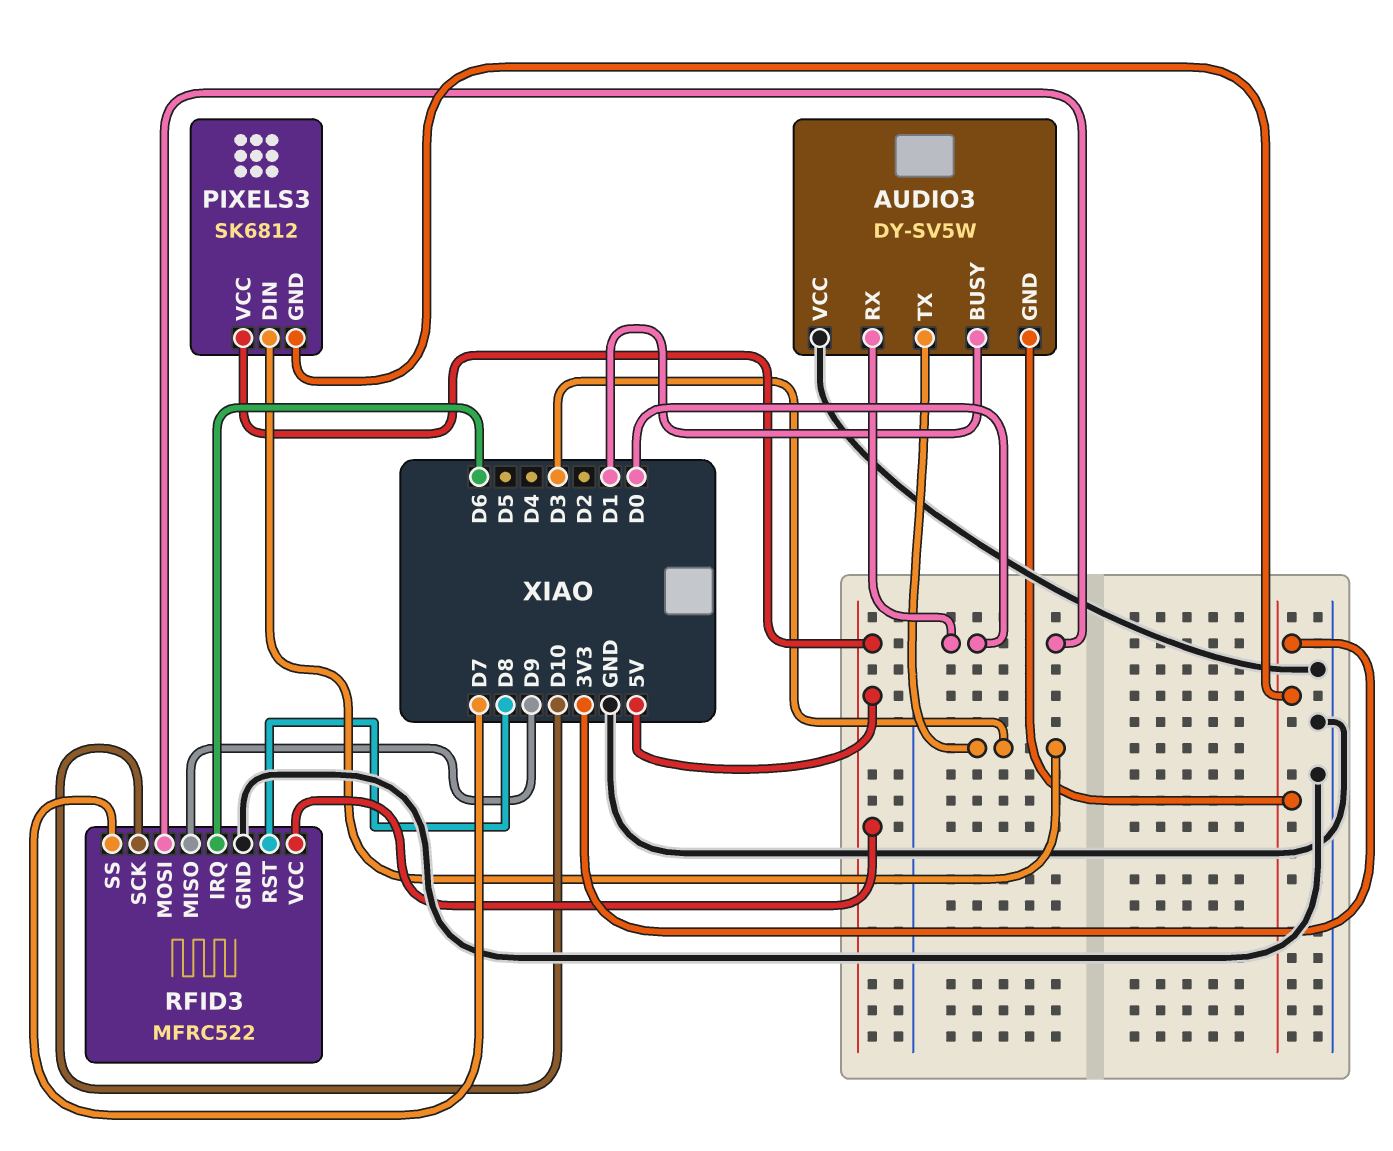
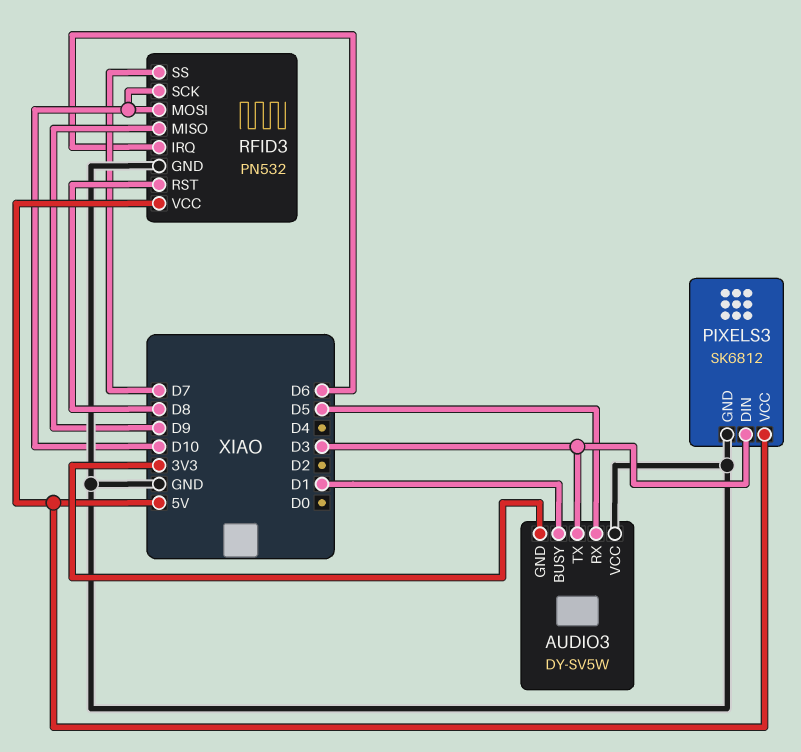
AUDIO3 pin RX: D0 -> D5
PIXELS3 pin GND: 3V3 -> GND
RFID3: MFRC522 -> PN532
RFID3 pin MOSI: D0 -> D10

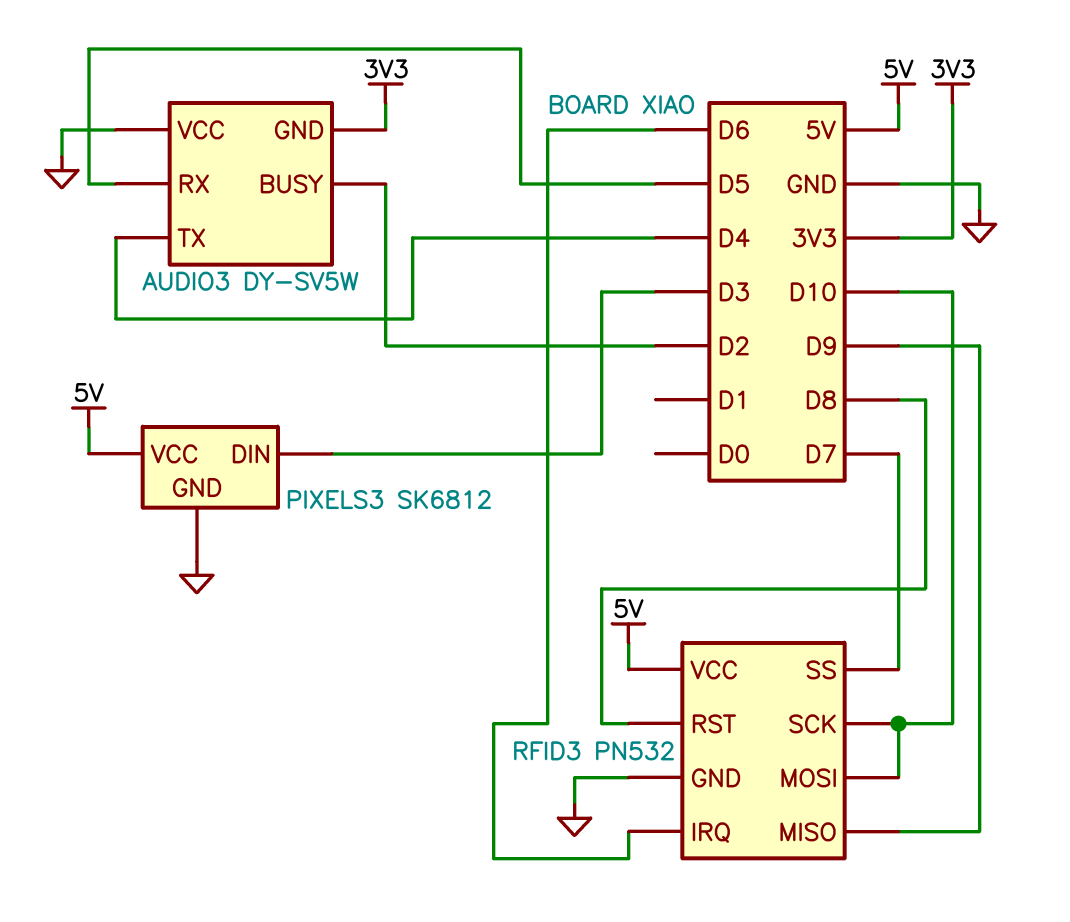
AUDIO3 pin BUSY: D1 -> D2
AUDIO3 pin TX: D3 -> D4

